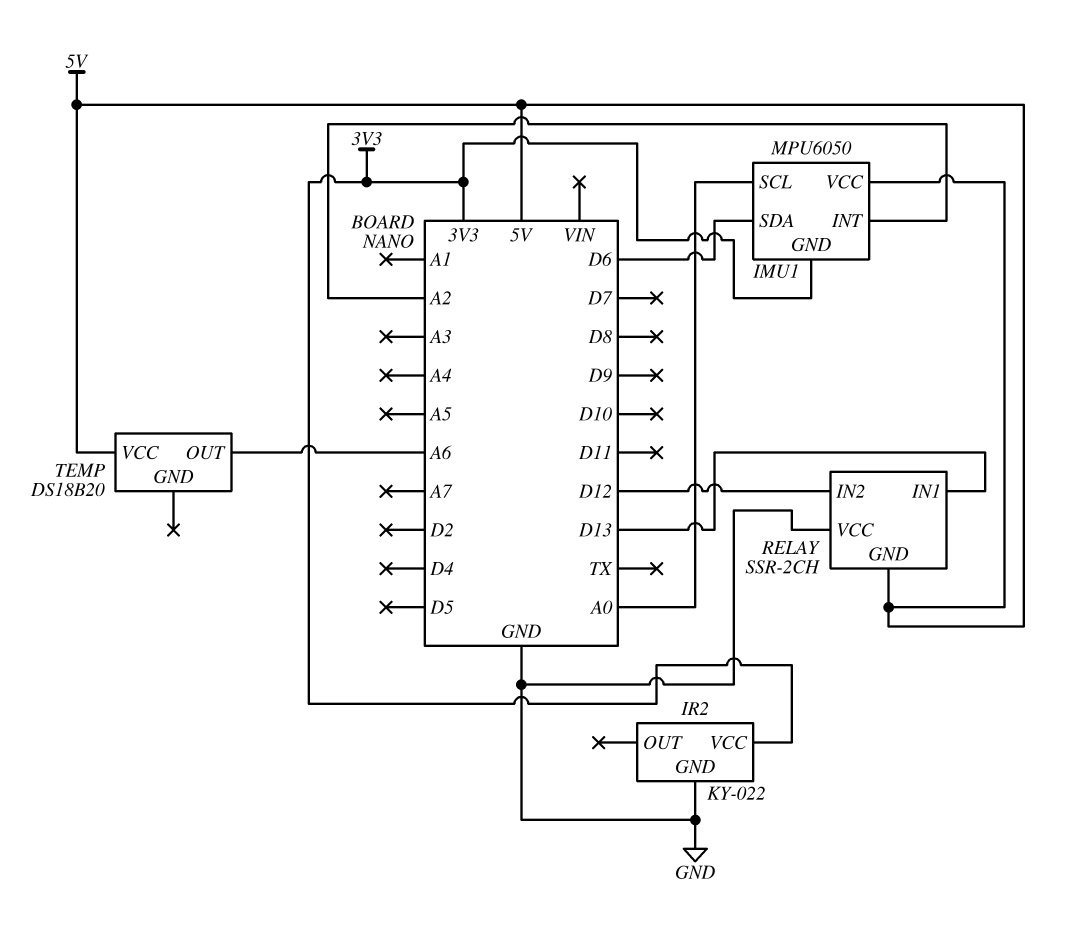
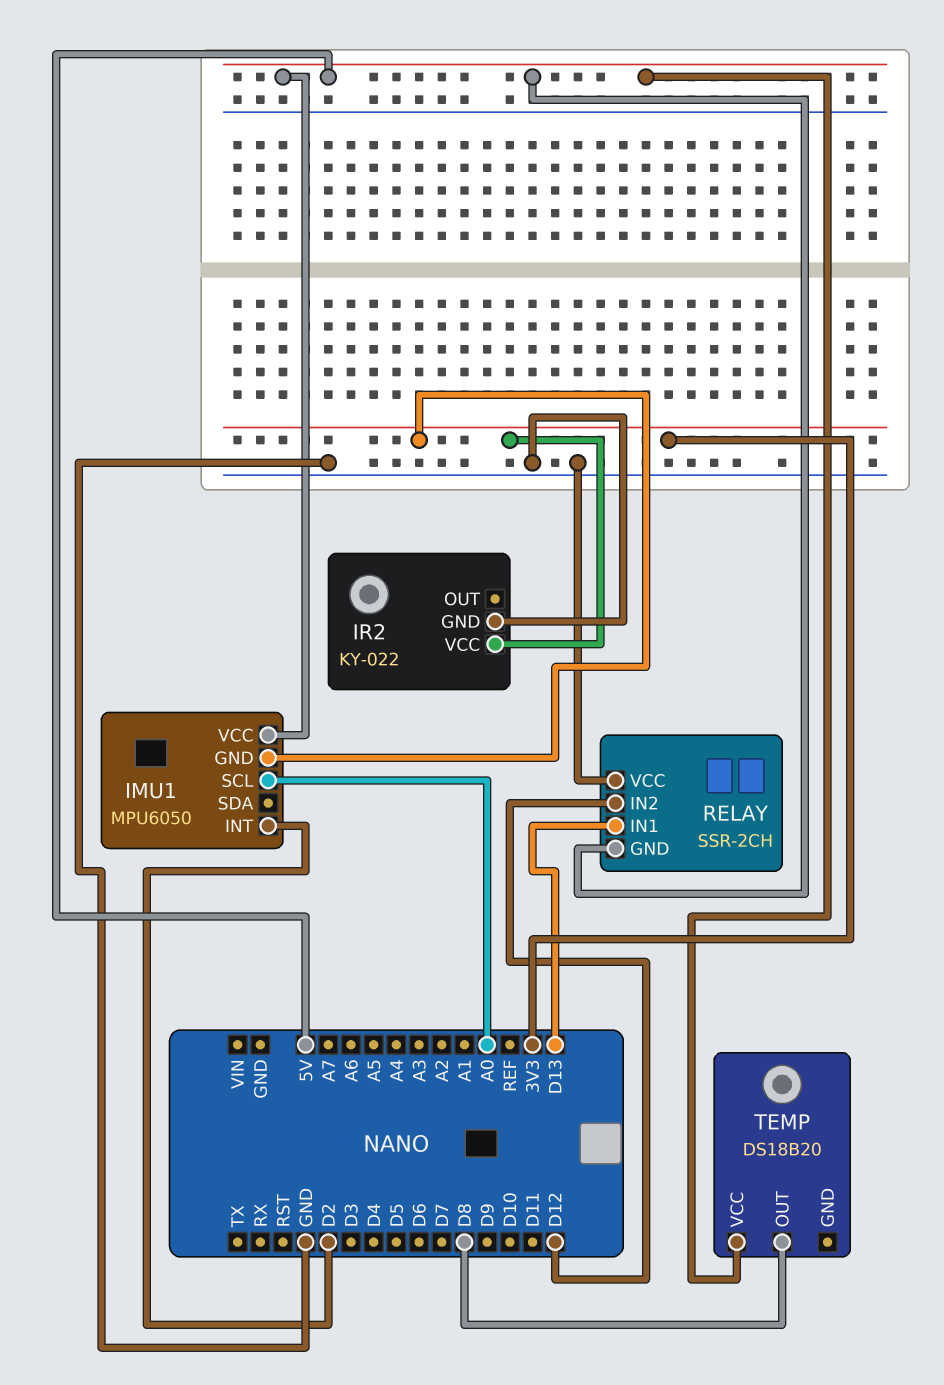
IMU1 pin INT: A2 -> D2
IMU1 pin SDA: D6 -> none
TEMP pin OUT: A6 -> D8

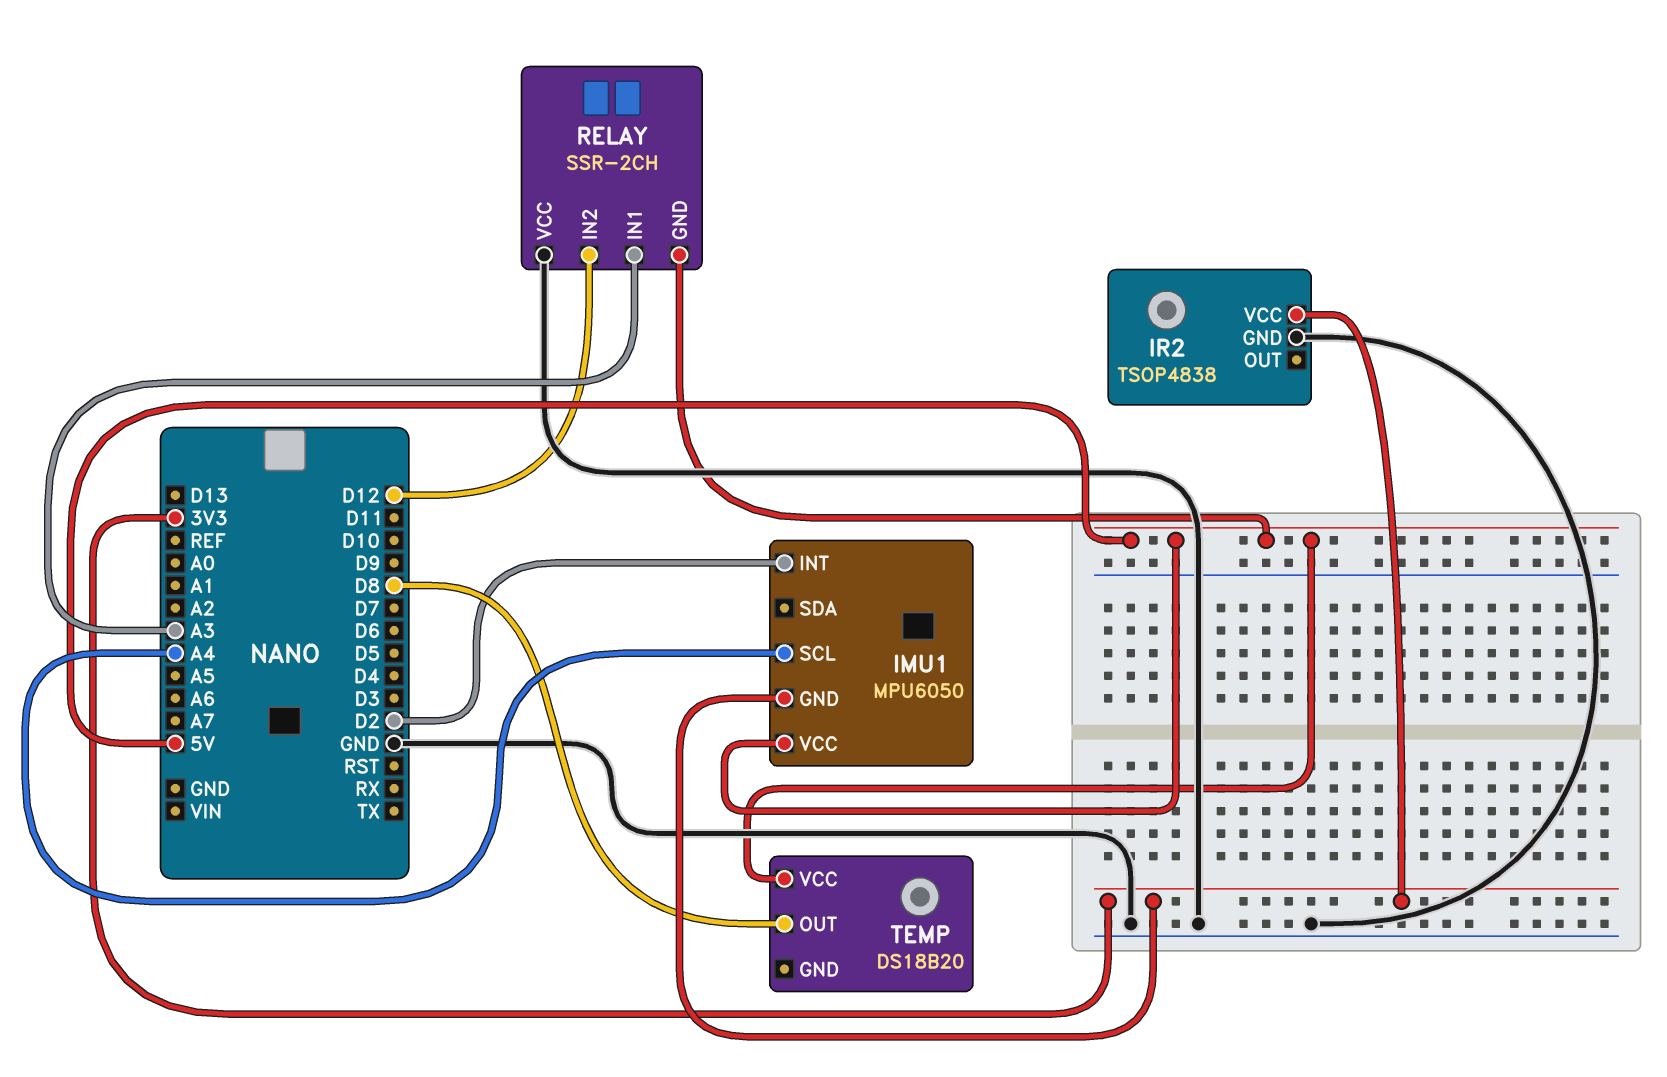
IMU1 pin SCL: A0 -> A4
IR2: KY-022 -> TSOP4838
RELAY pin IN1: D13 -> A3

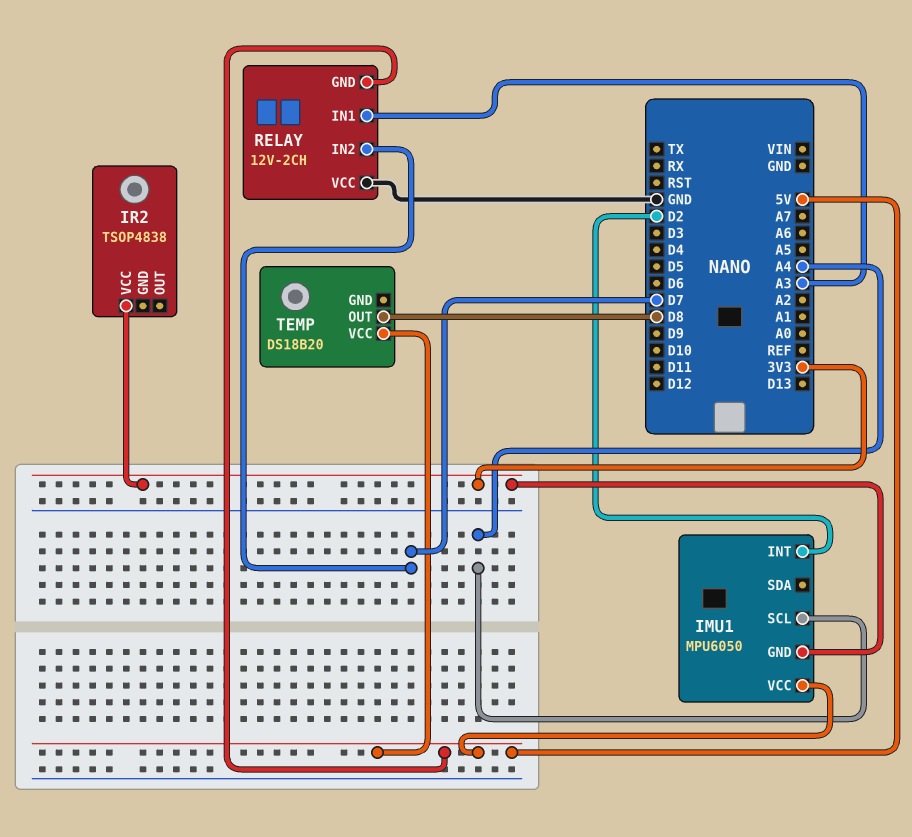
IR2 pin GND: GND -> none
RELAY: SSR-2CH -> 12V-2CH
RELAY pin IN2: D12 -> D7

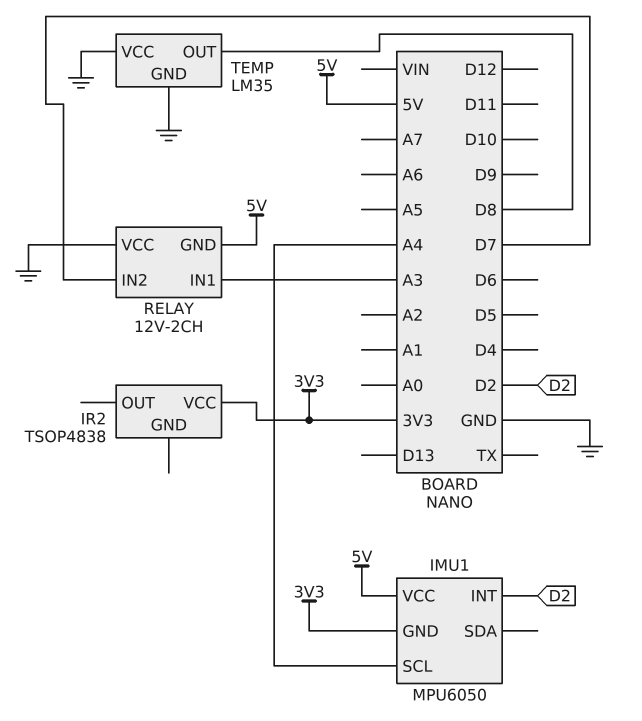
TEMP: DS18B20 -> LM35
TEMP pin GND: none -> GND
TEMP pin VCC: 5V -> GND

